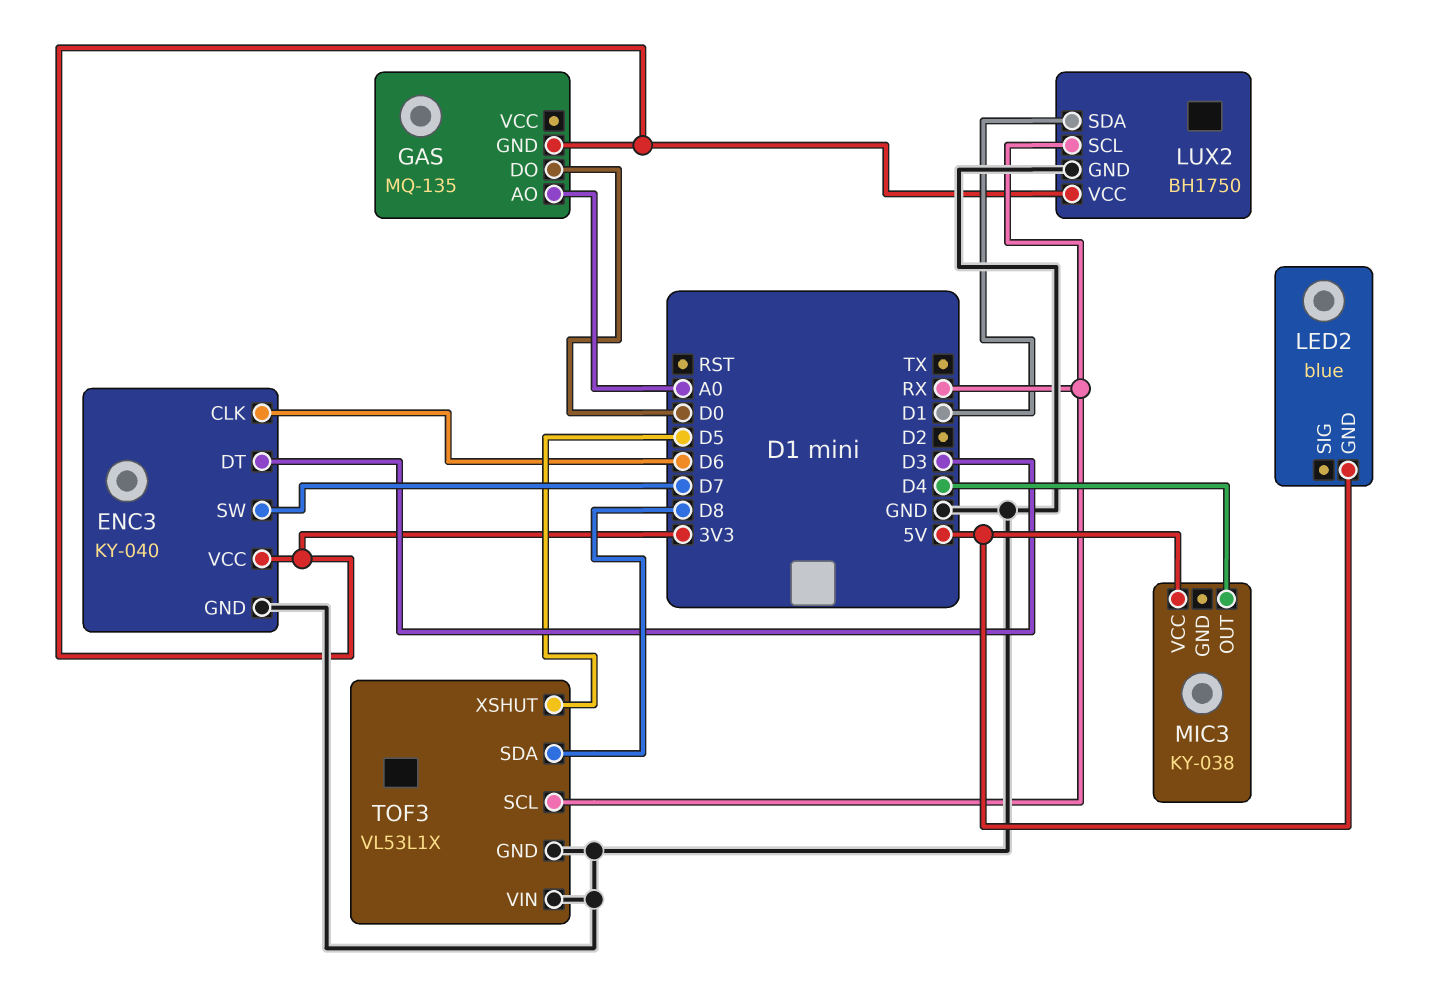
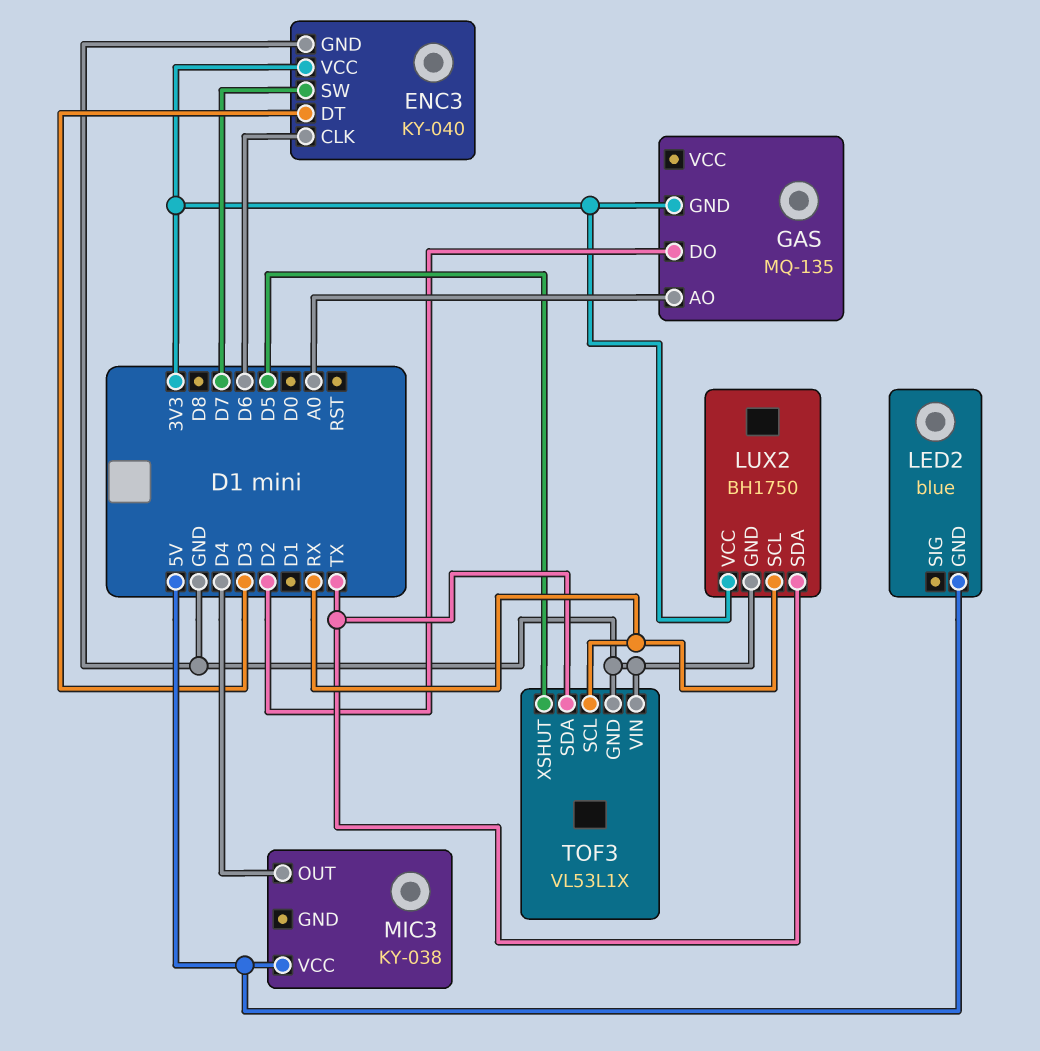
GAS pin DO: D0 -> D2
LUX2 pin SDA: D1 -> TX
TOF3 pin SDA: D8 -> TX

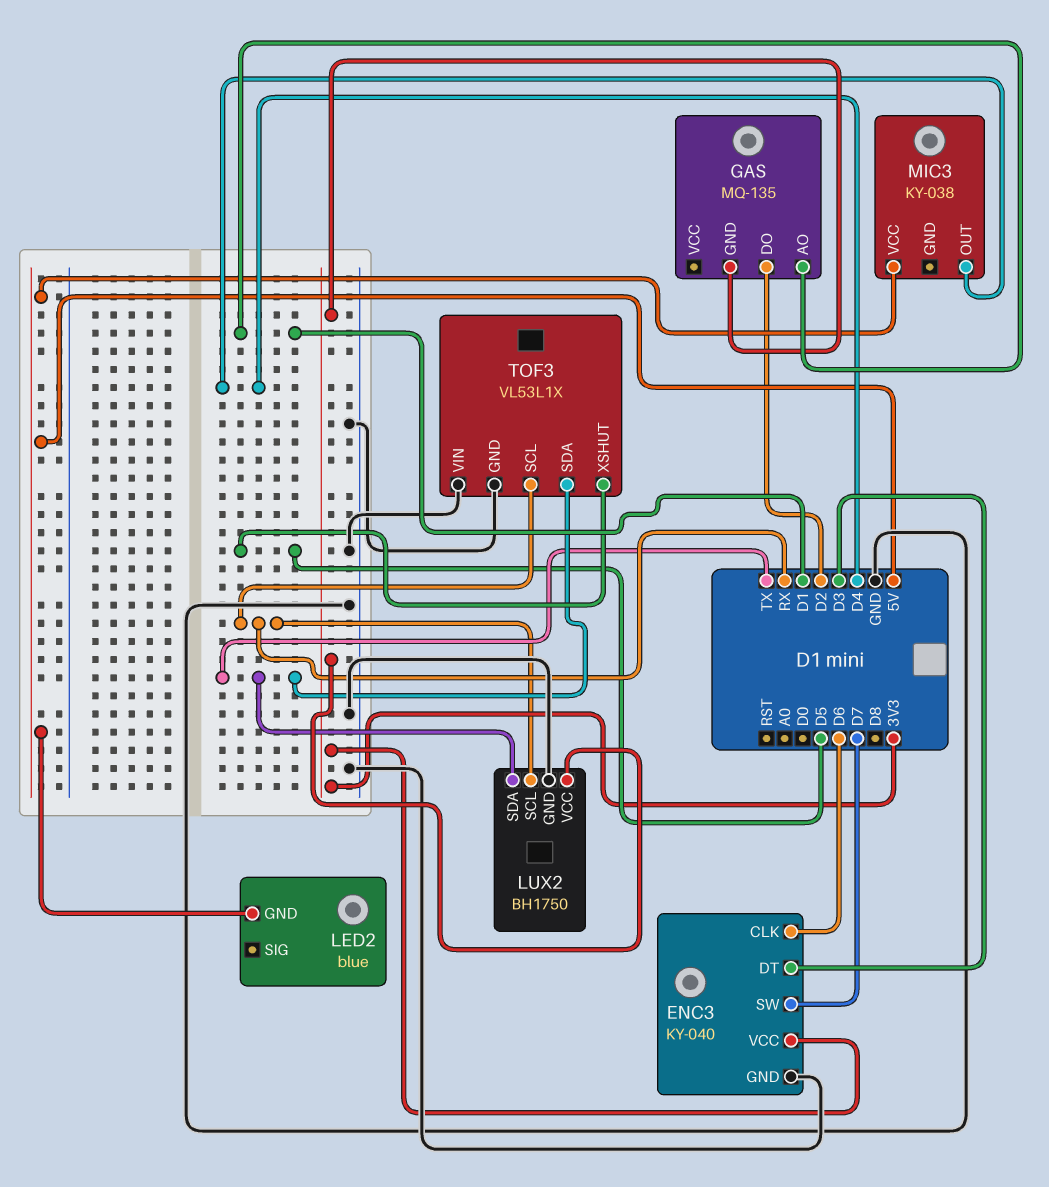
GAS pin AO: A0 -> D1

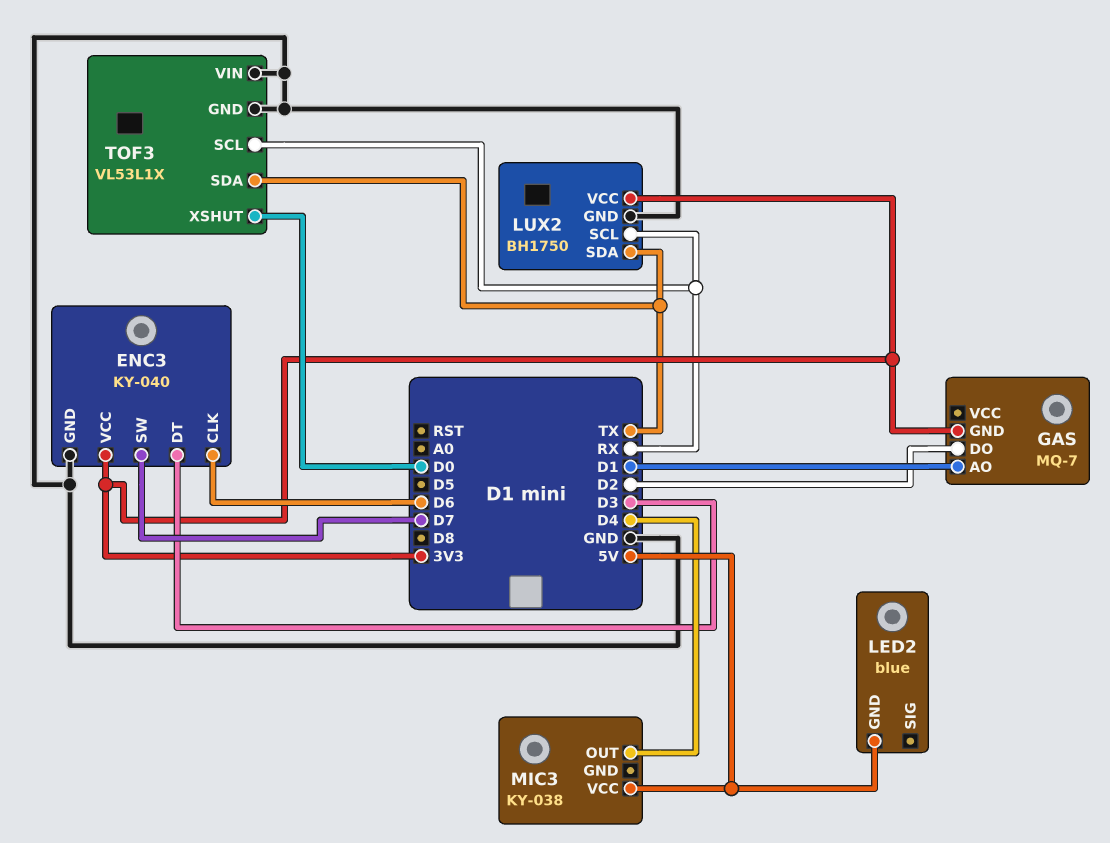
GAS: MQ-135 -> MQ-7
TOF3 pin XSHUT: D5 -> D0

